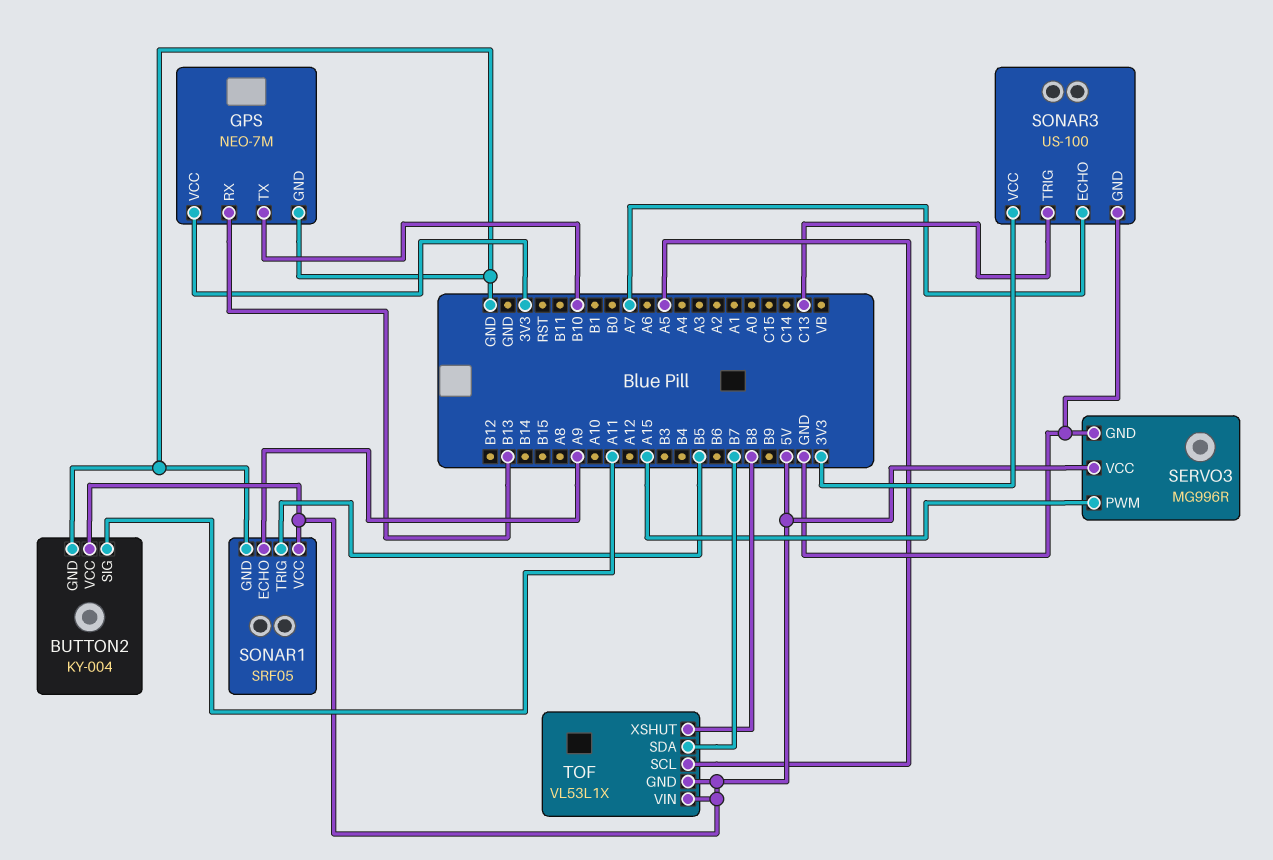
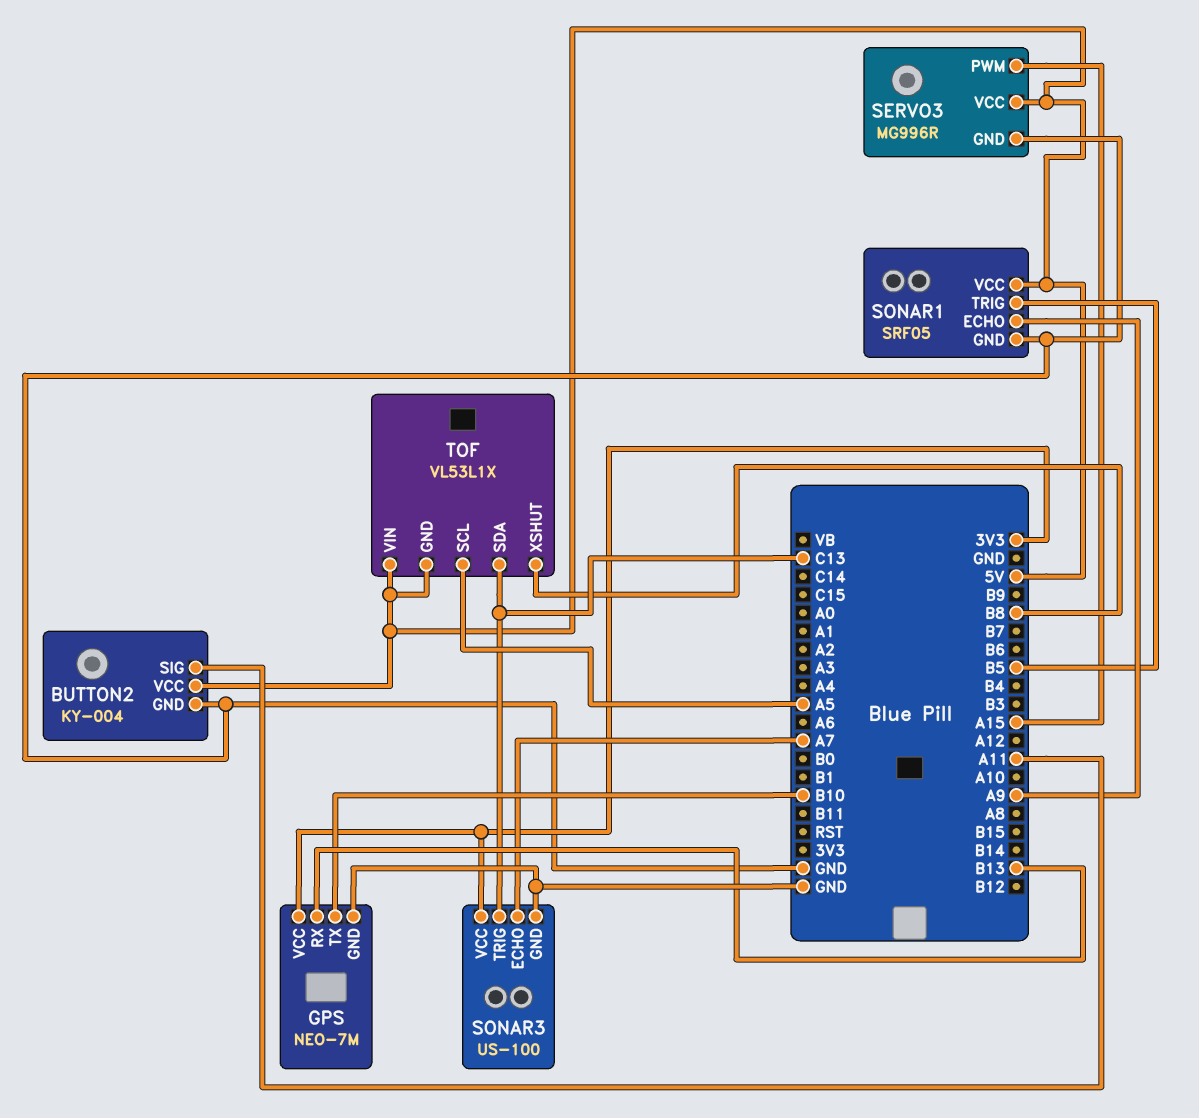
TOF pin SDA: B7 -> C13

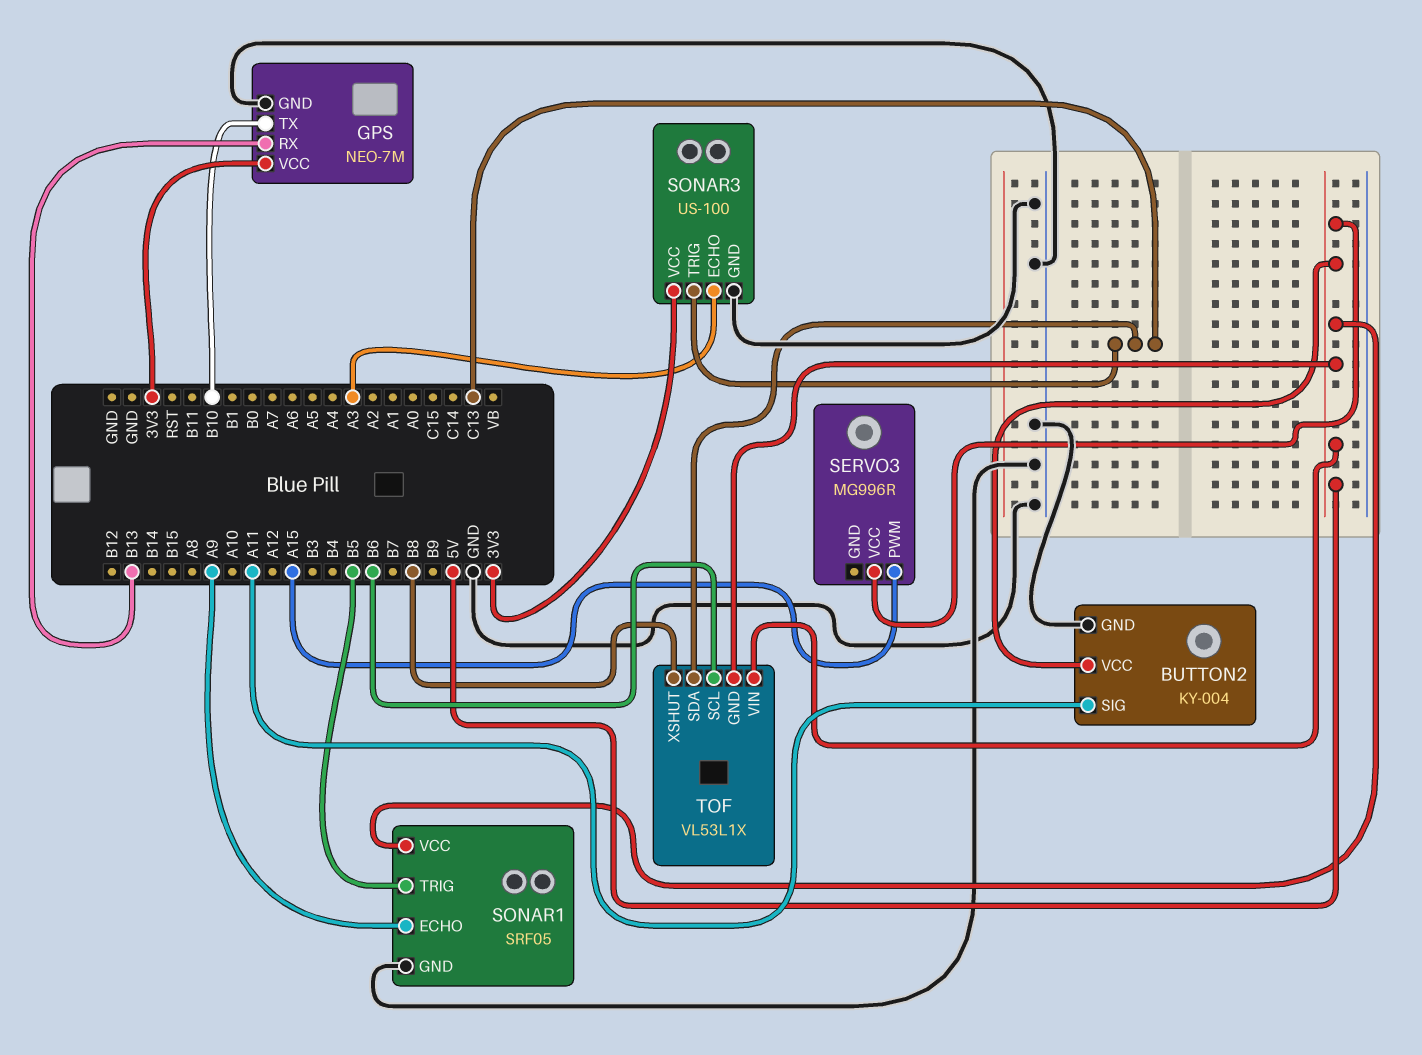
SERVO3 pin GND: GND -> none
SONAR3 pin ECHO: A7 -> A3
TOF pin SCL: A5 -> B6

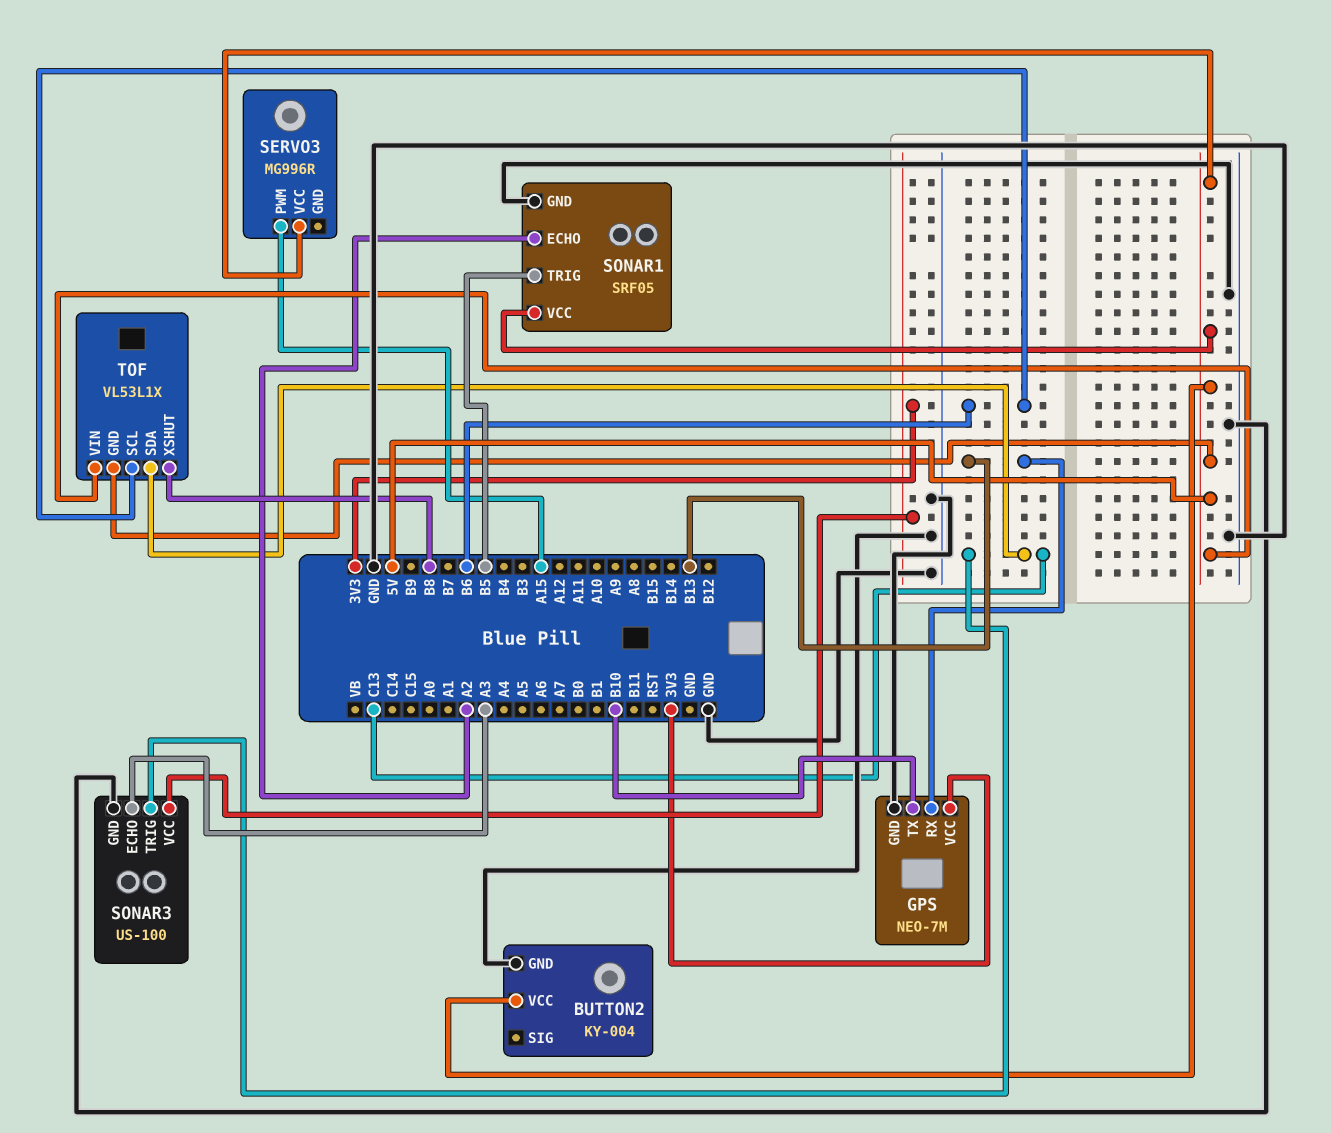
BUTTON2 pin SIG: A11 -> none
SONAR1 pin ECHO: A9 -> A2

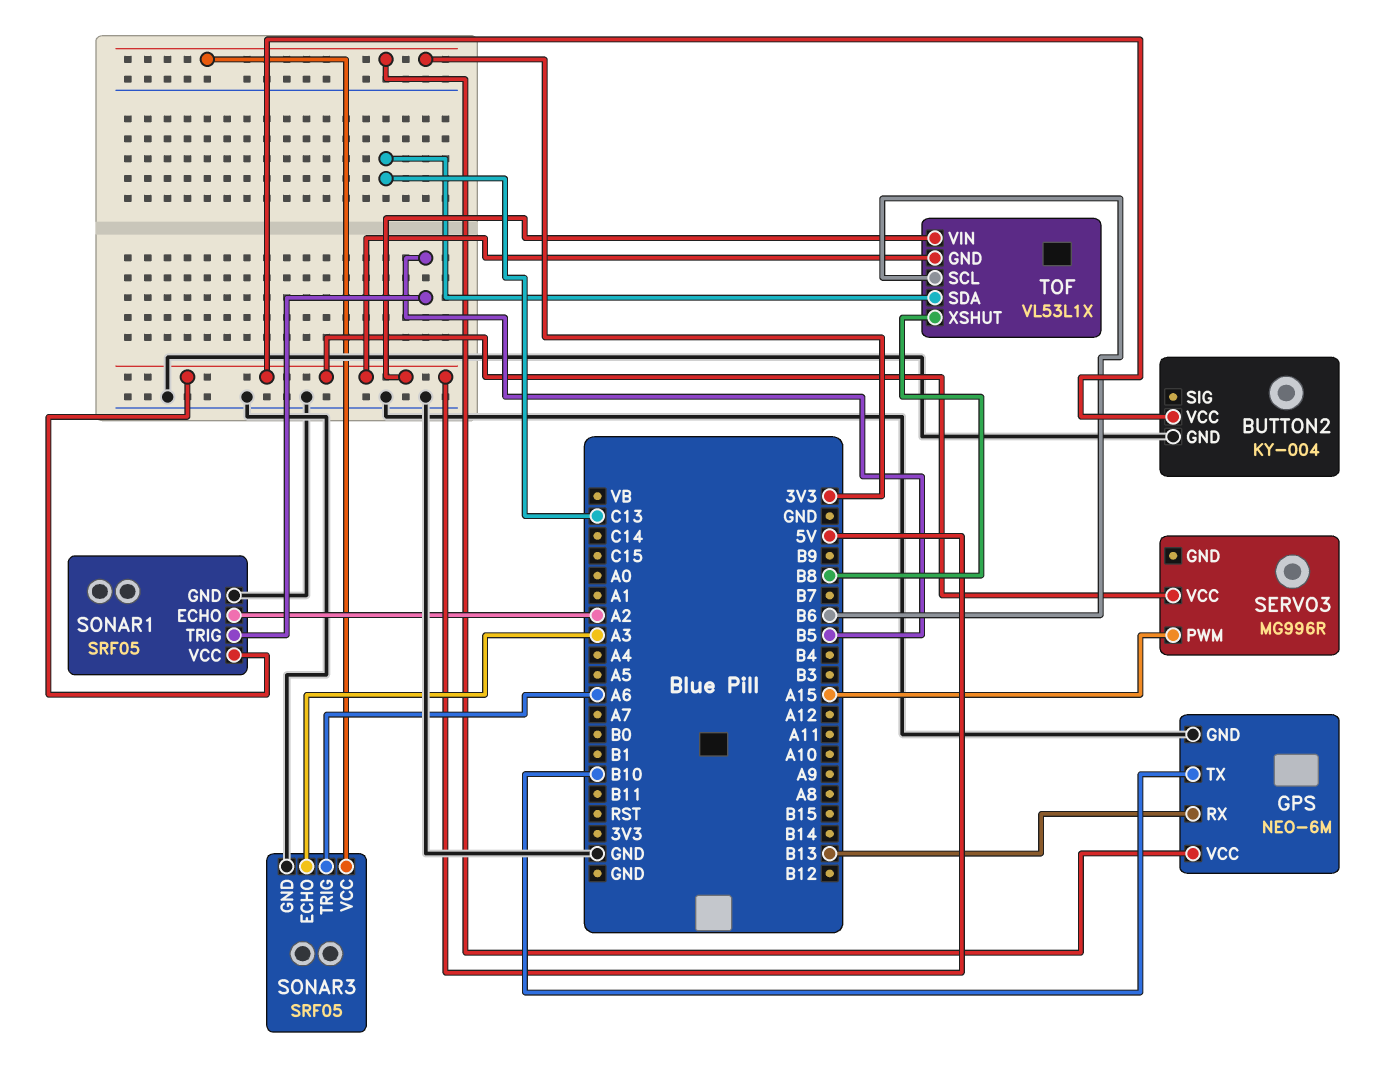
GPS: NEO-7M -> NEO-6M
SONAR3: US-100 -> SRF05
SONAR3 pin TRIG: C13 -> A6

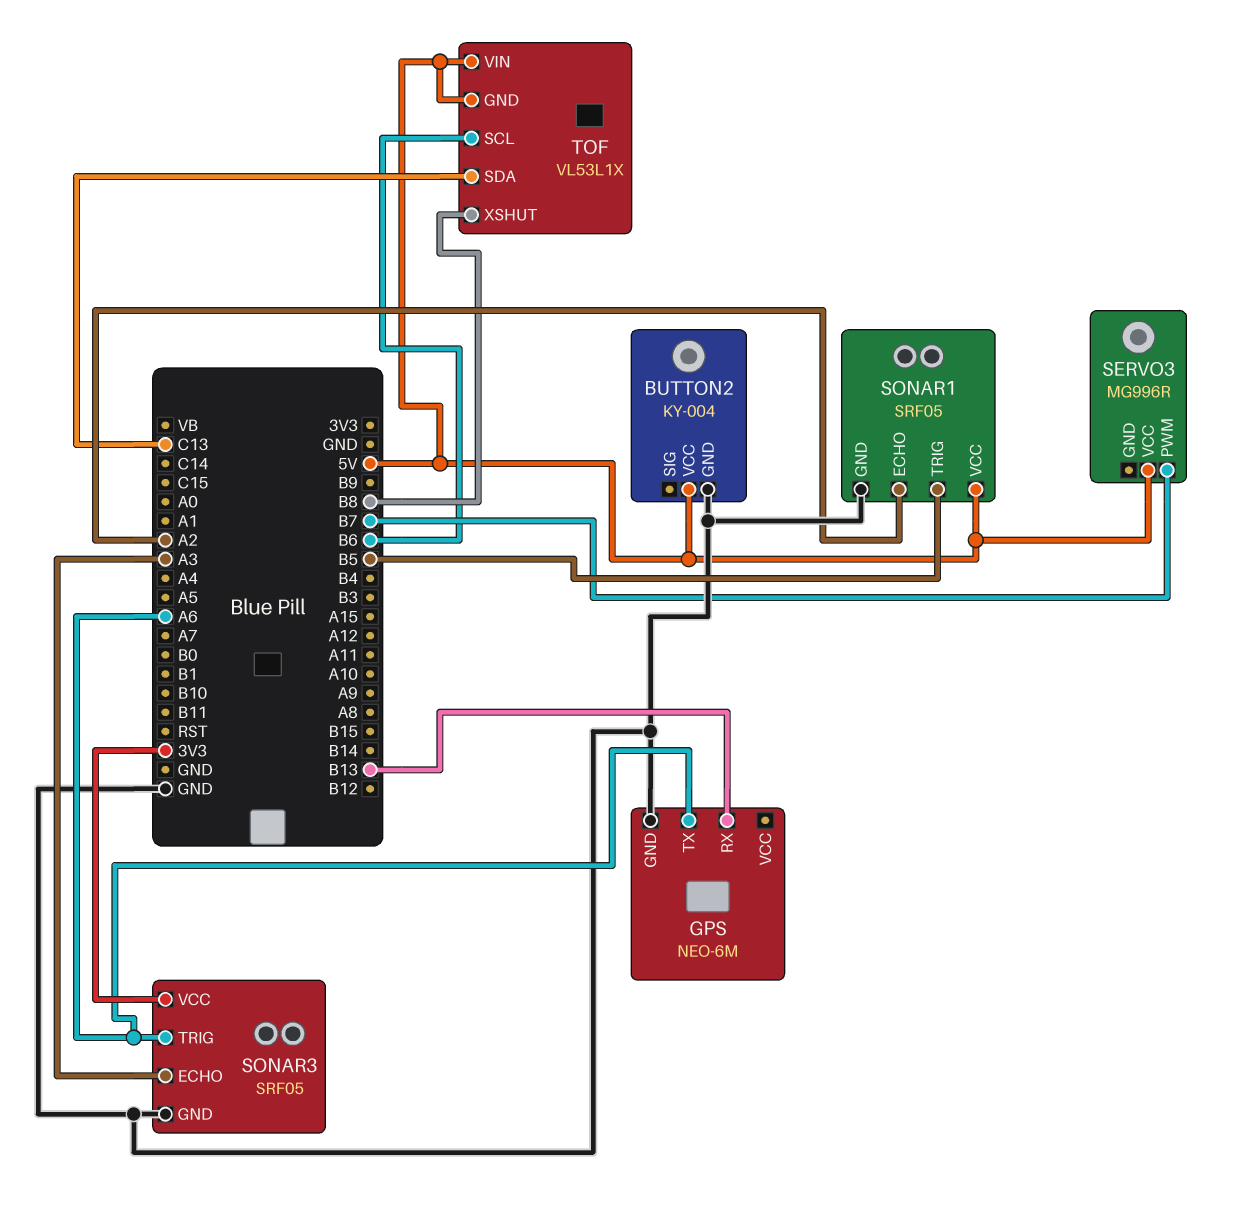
GPS pin TX: B10 -> A6
GPS pin VCC: 3V3 -> none
SERVO3 pin PWM: A15 -> B7

